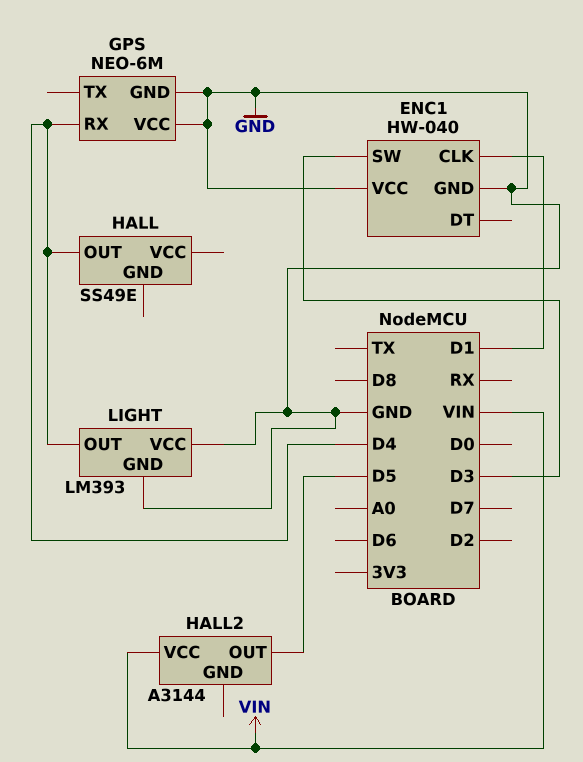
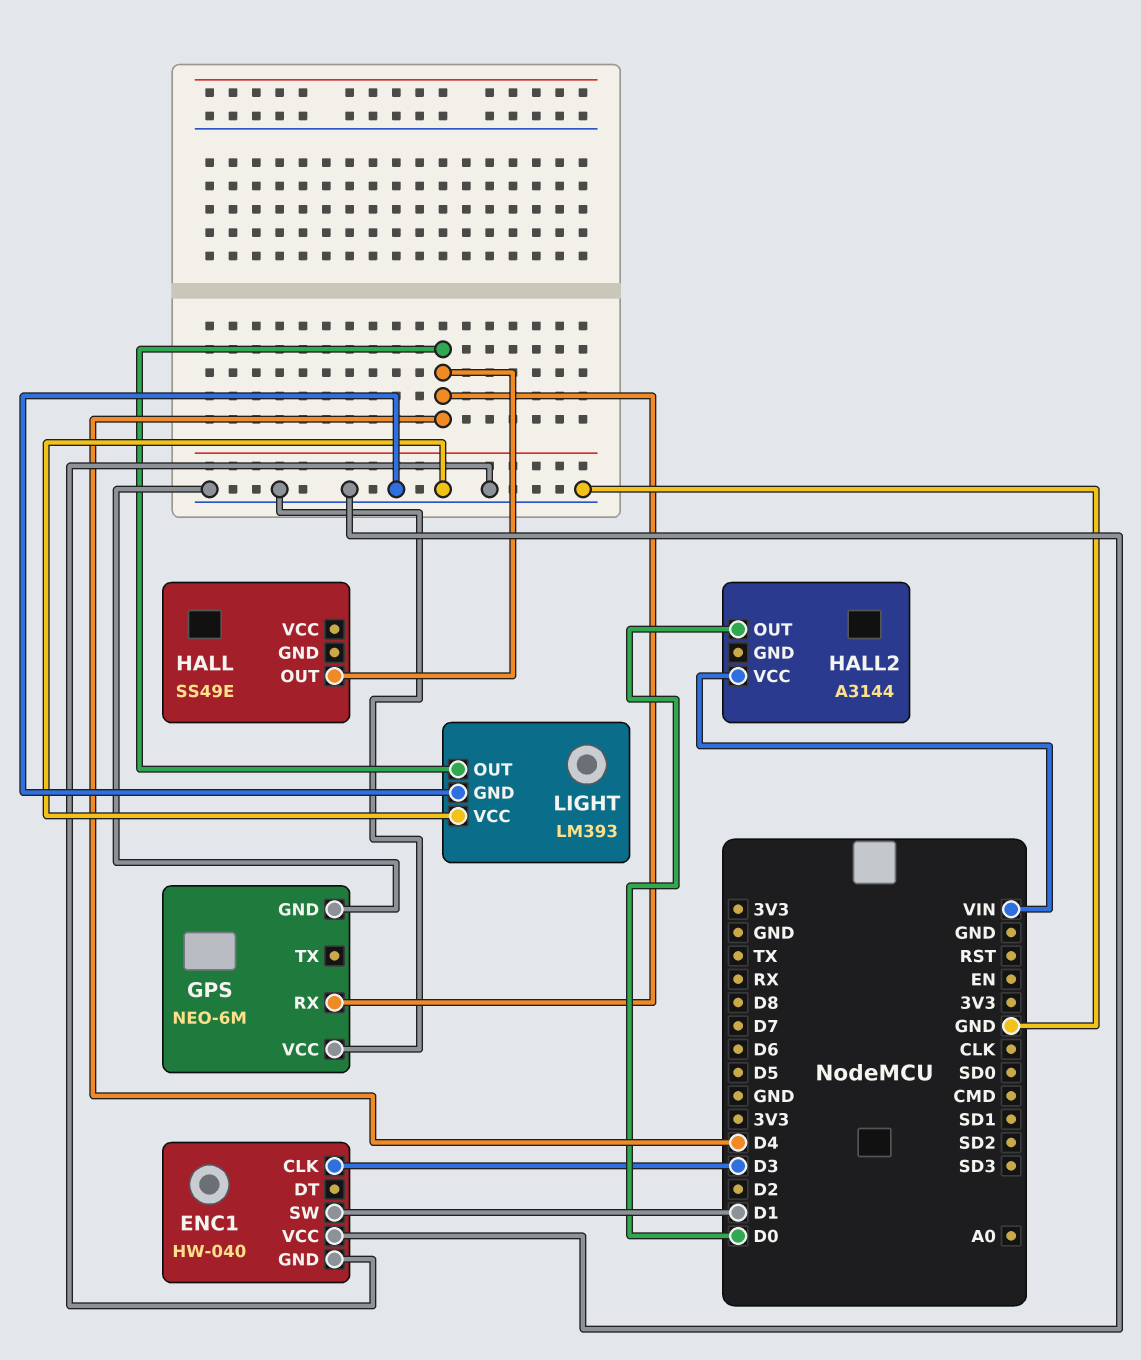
ENC1 pin CLK: D1 -> D3
ENC1 pin SW: D3 -> D1
HALL2 pin OUT: D5 -> D0

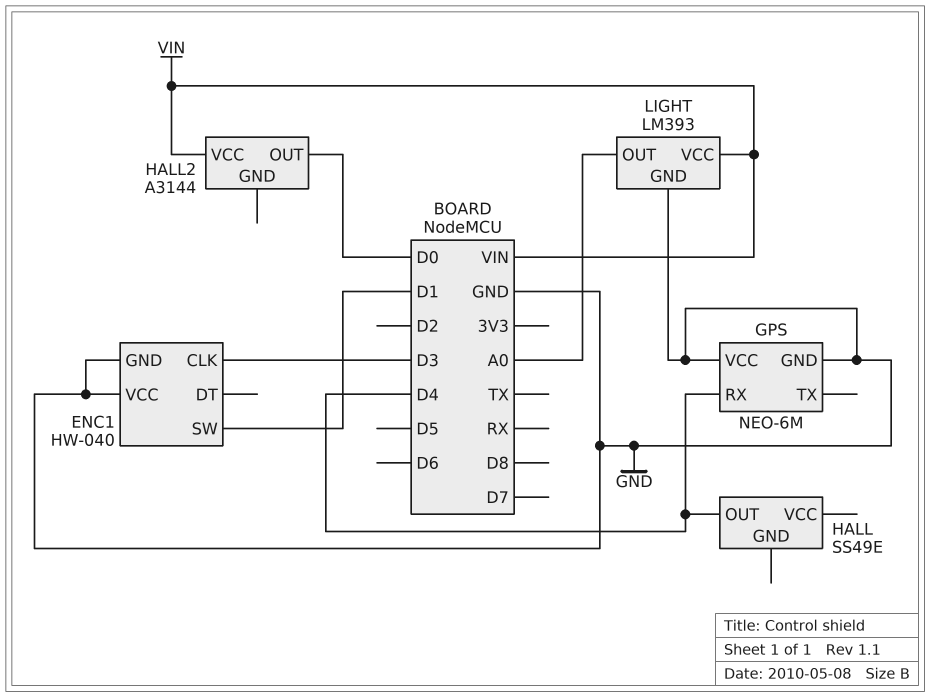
LIGHT pin OUT: D4 -> A0
LIGHT pin VCC: GND -> VIN

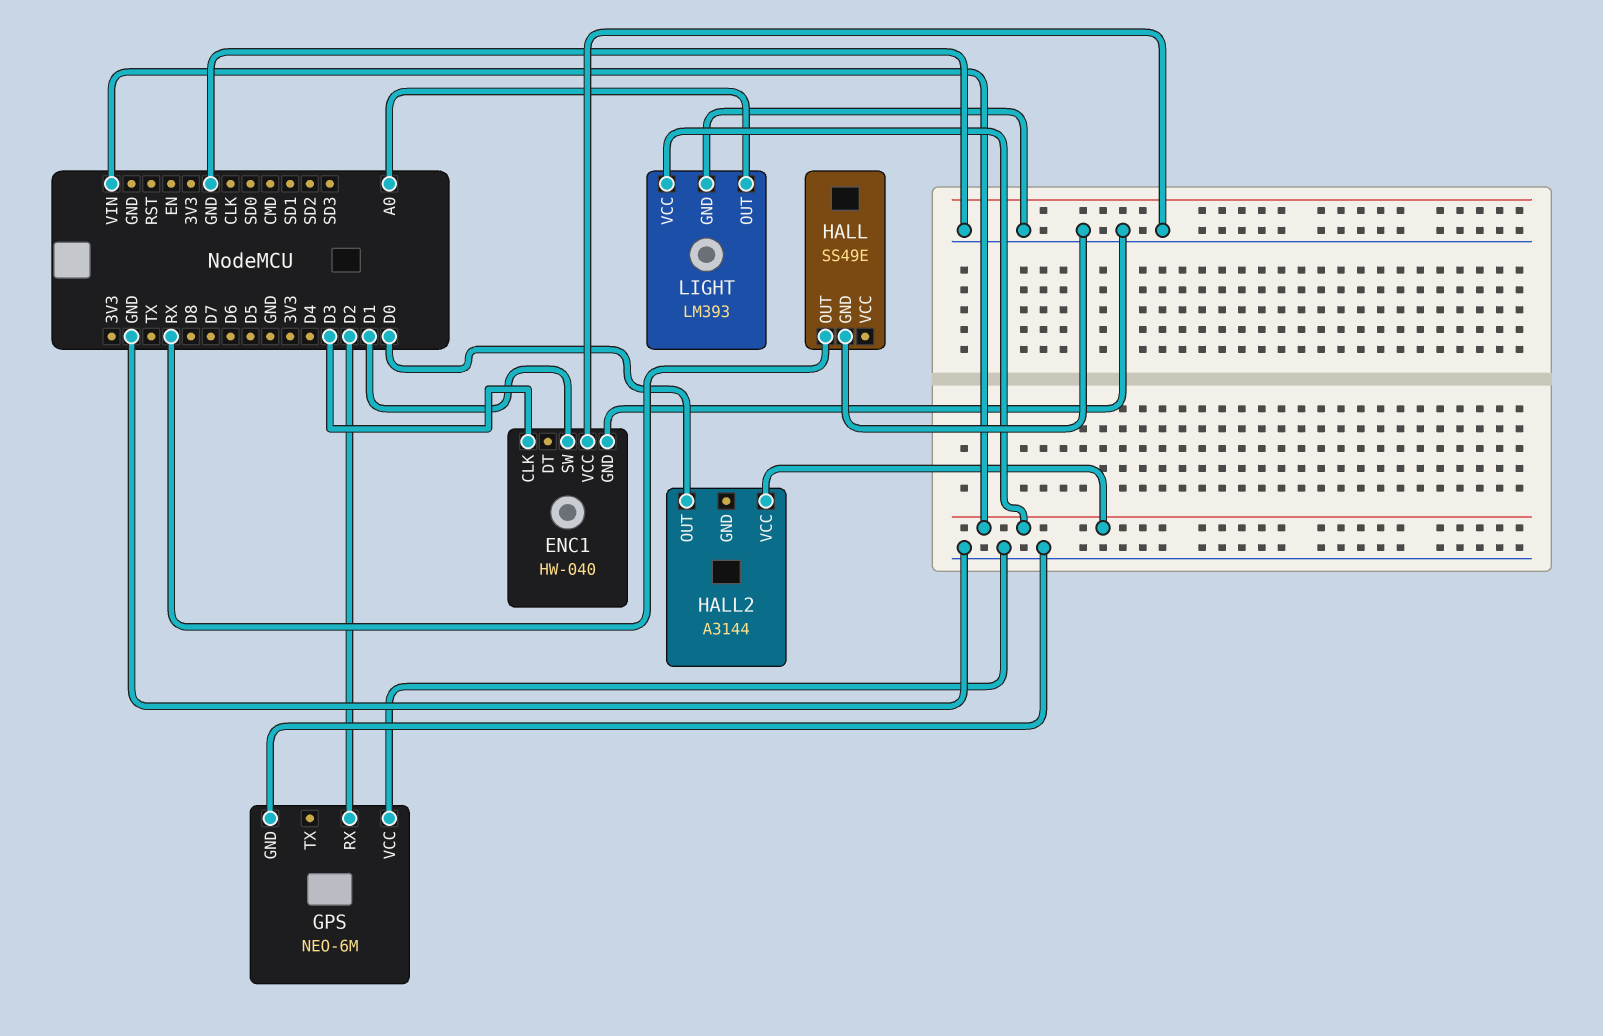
GPS pin RX: D4 -> D2
HALL pin GND: none -> GND
HALL pin OUT: D4 -> RX

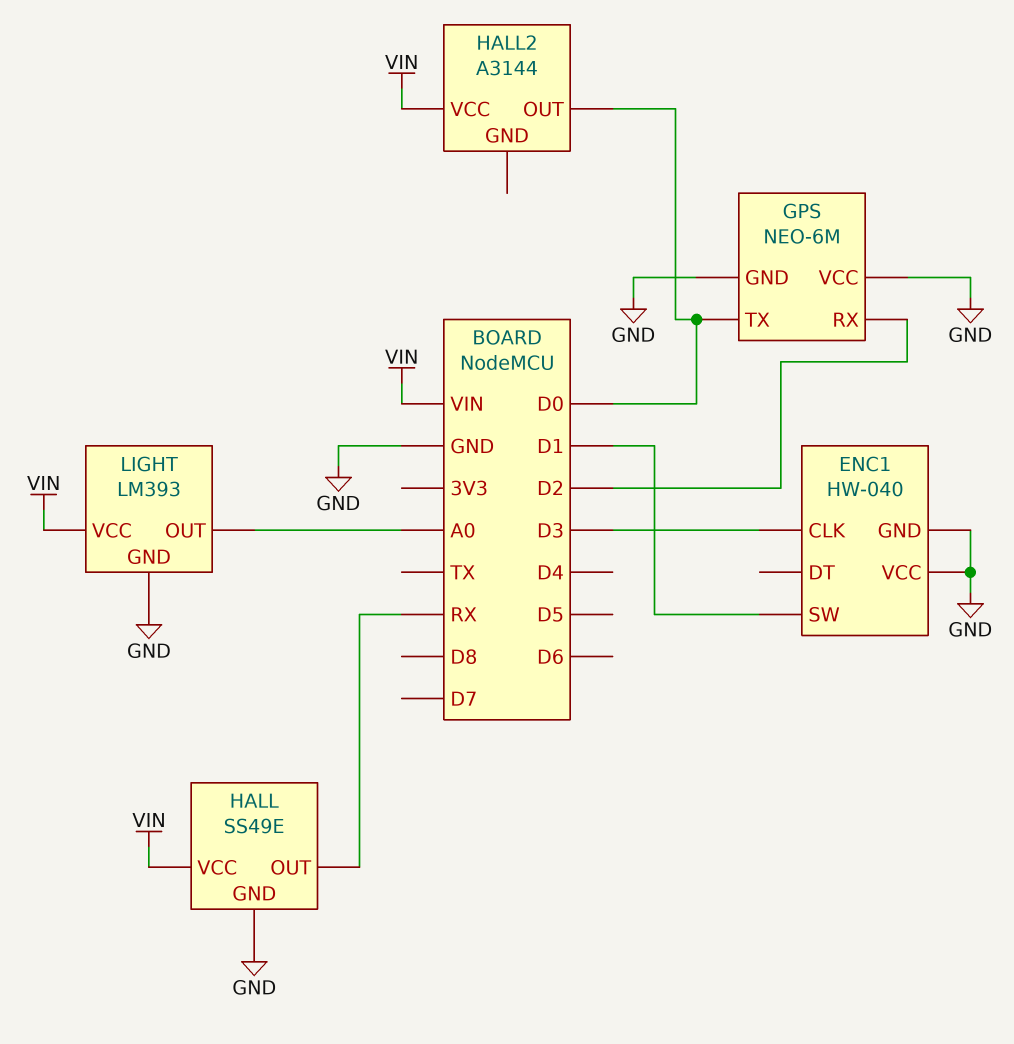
GPS pin TX: none -> D0
HALL pin VCC: none -> VIN

